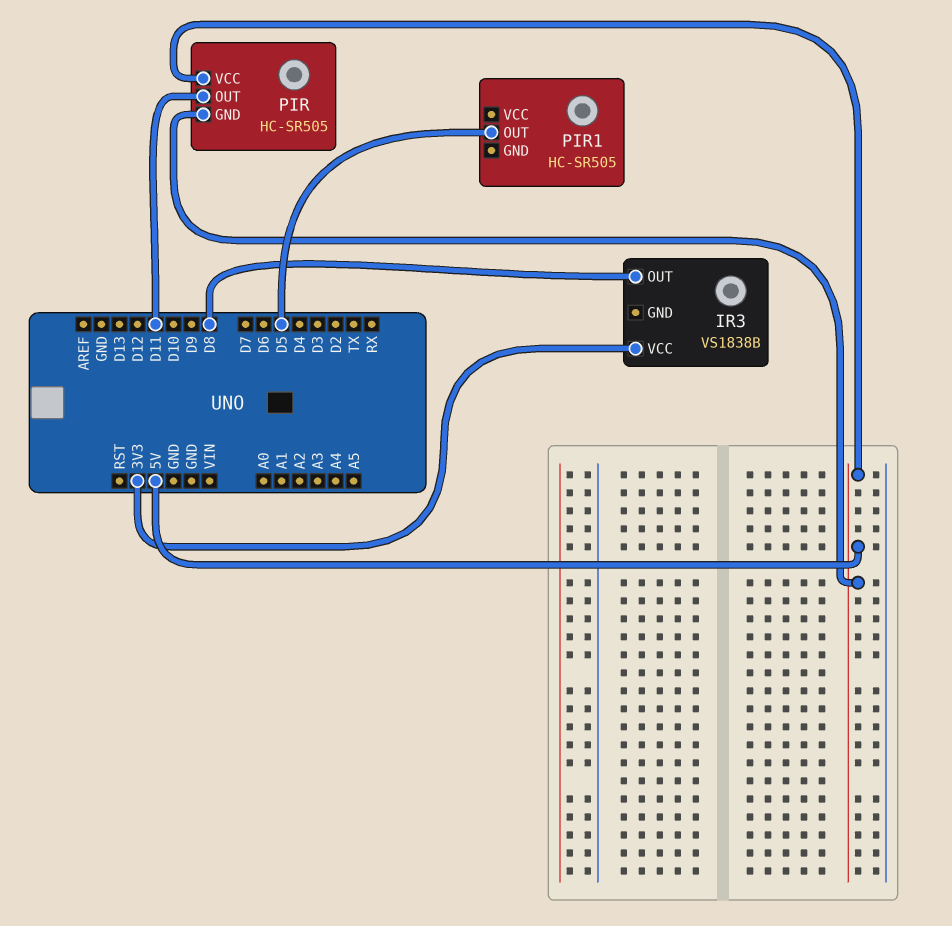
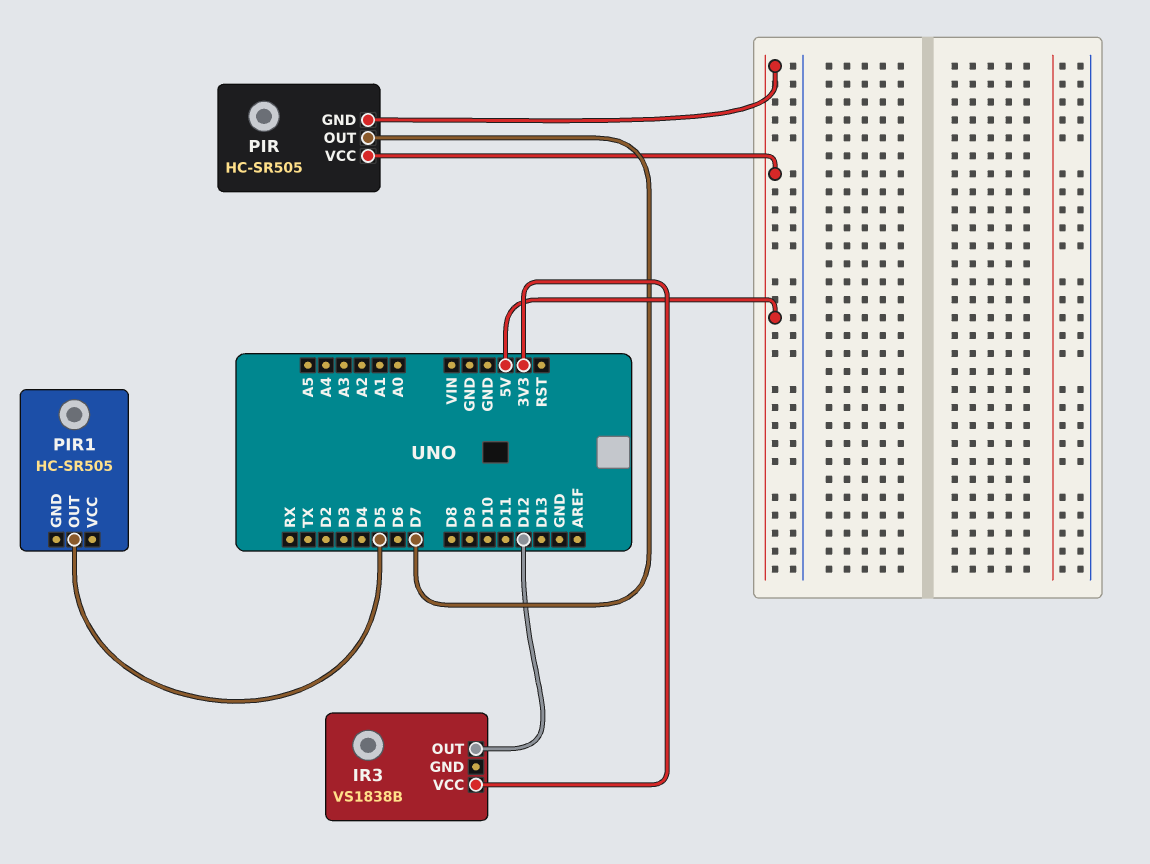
IR3 pin OUT: D8 -> D12
PIR pin OUT: D11 -> D7

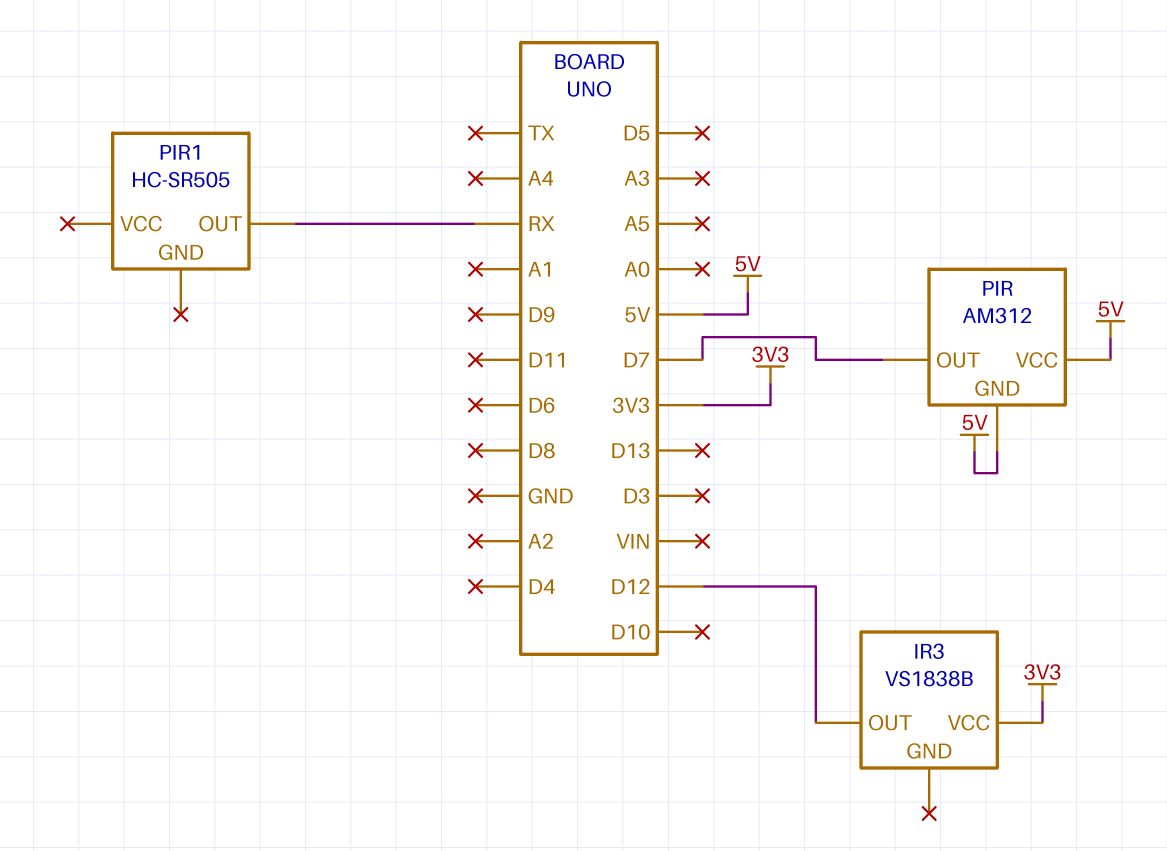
PIR: HC-SR505 -> AM312
PIR1 pin OUT: D5 -> RX

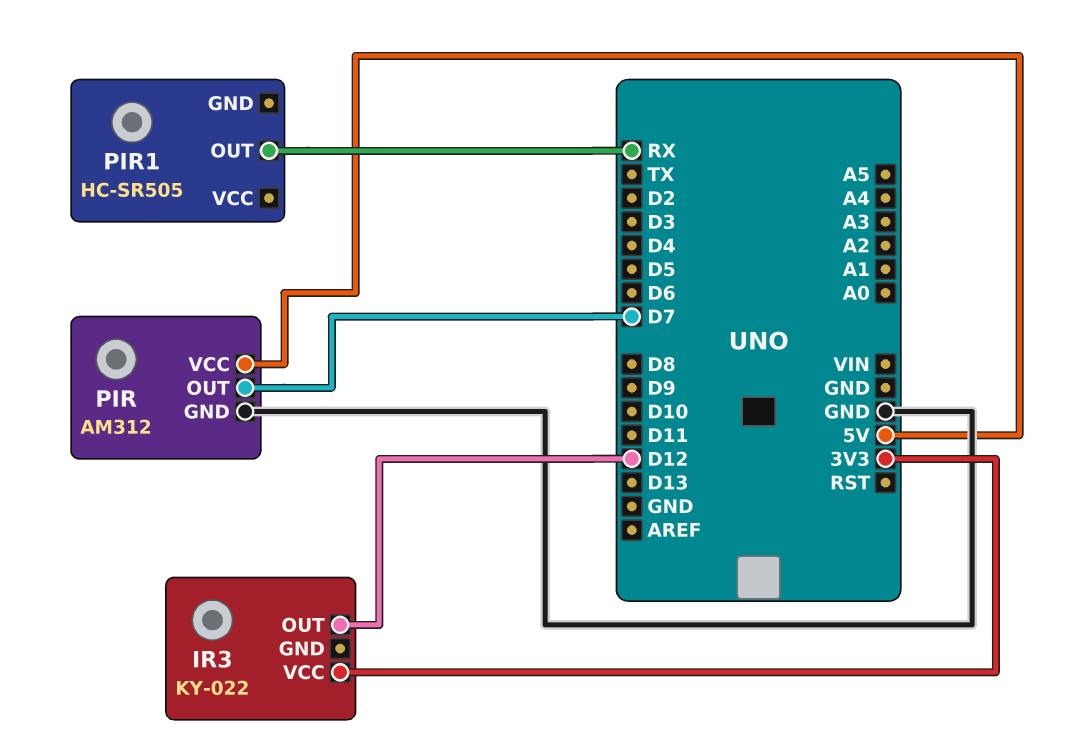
IR3: VS1838B -> KY-022
PIR pin GND: 5V -> GND

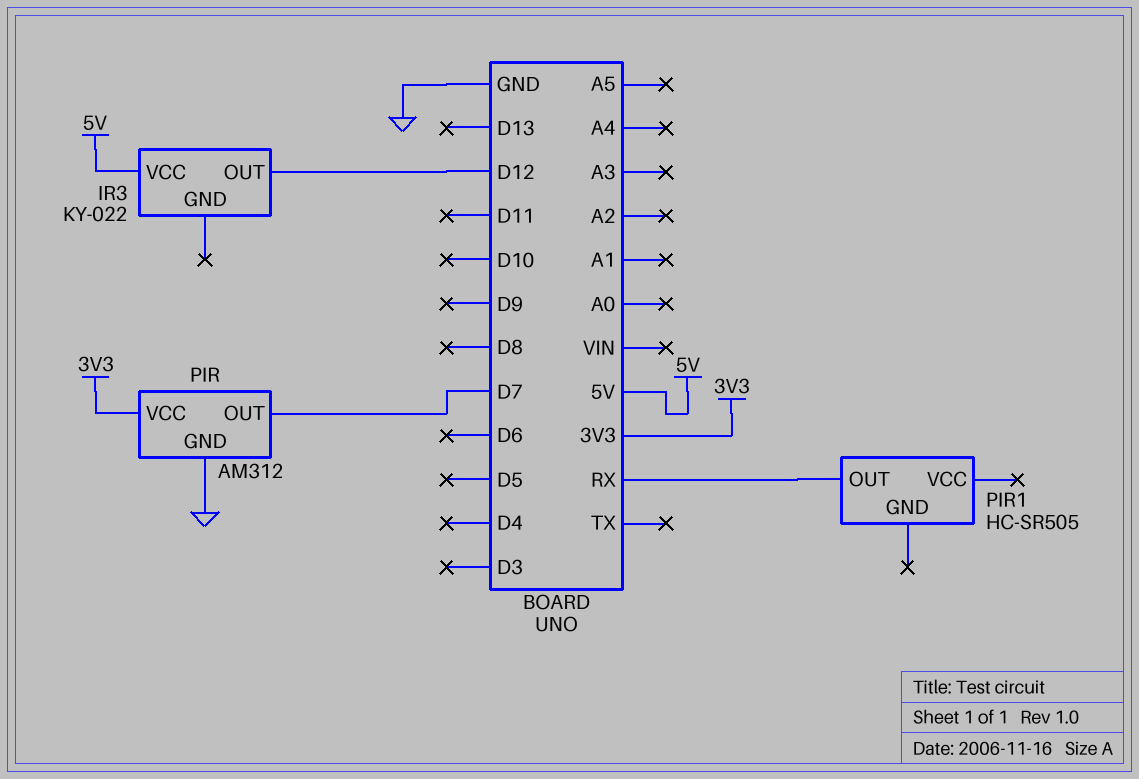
IR3 pin VCC: 3V3 -> 5V
PIR pin VCC: 5V -> 3V3

